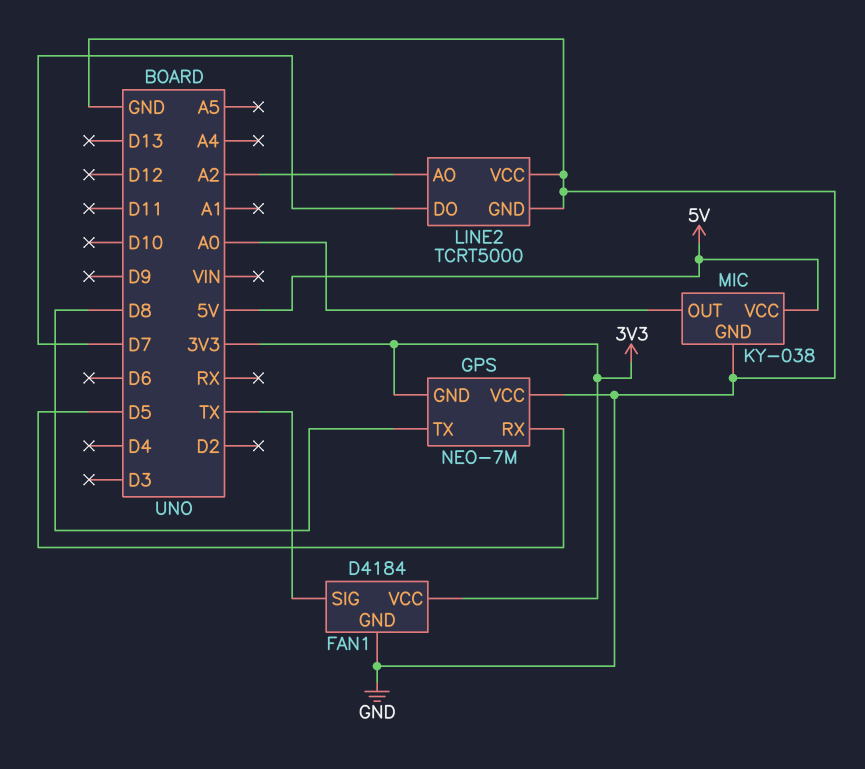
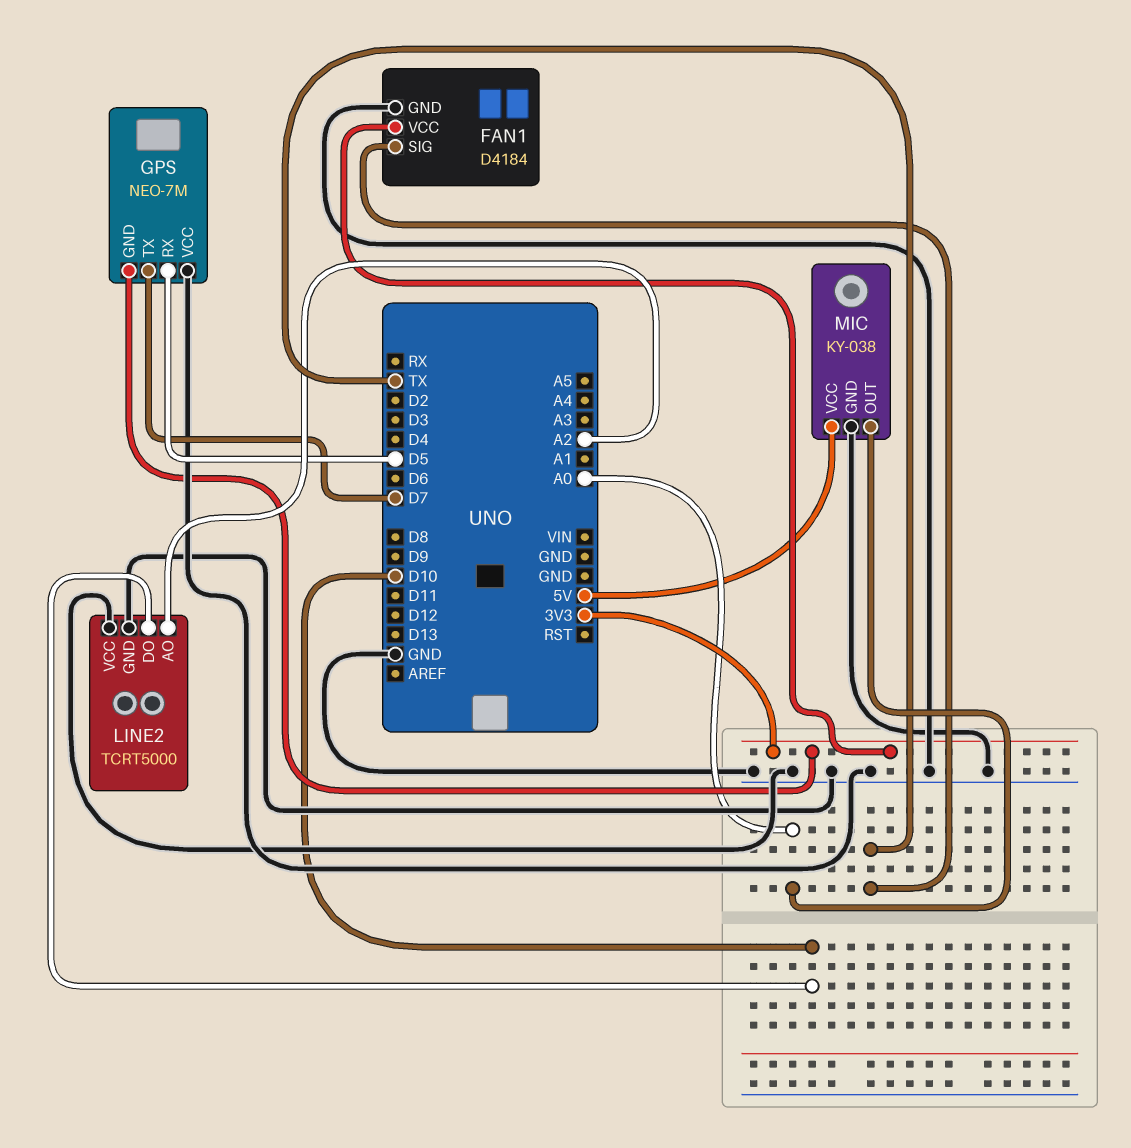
GPS pin TX: D8 -> D7
LINE2 pin DO: D7 -> D10

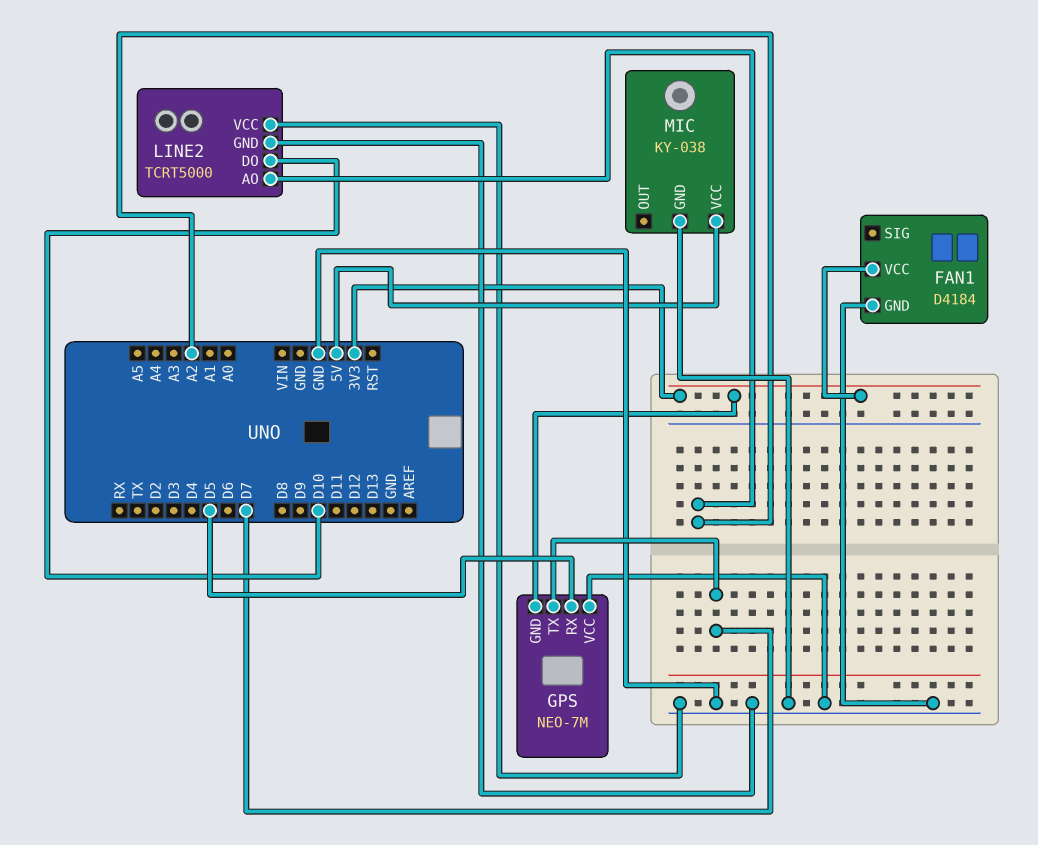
FAN1 pin SIG: TX -> none
MIC pin OUT: A0 -> none

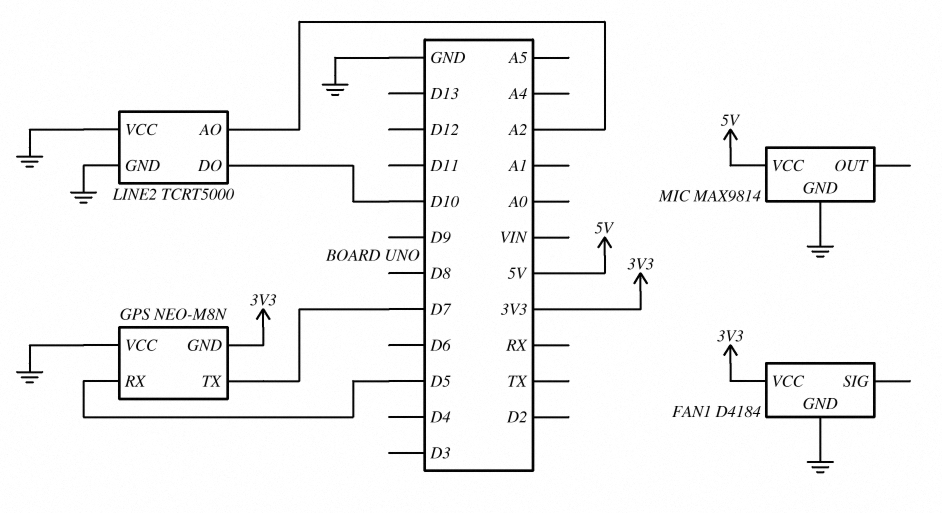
GPS: NEO-7M -> NEO-M8N
MIC: KY-038 -> MAX9814

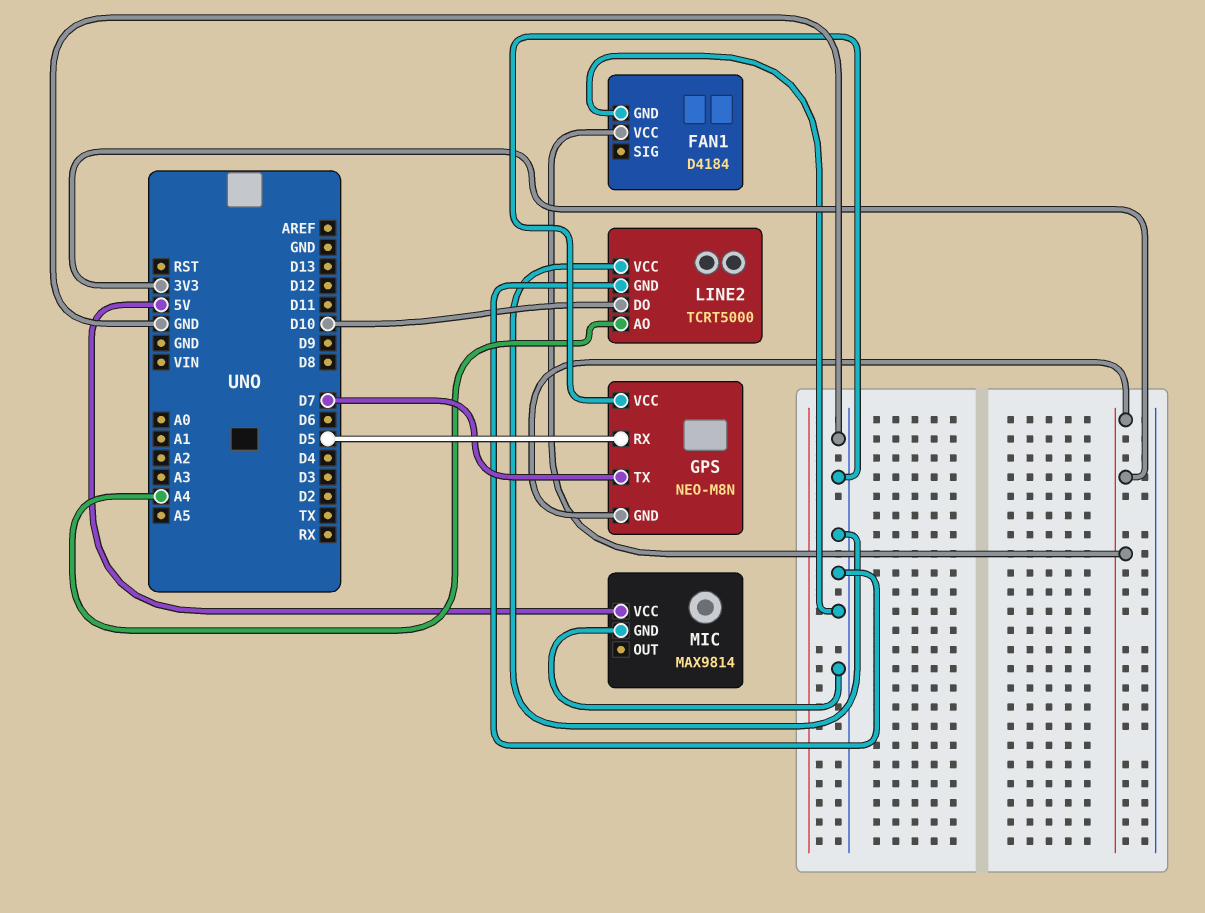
LINE2 pin AO: A2 -> A4

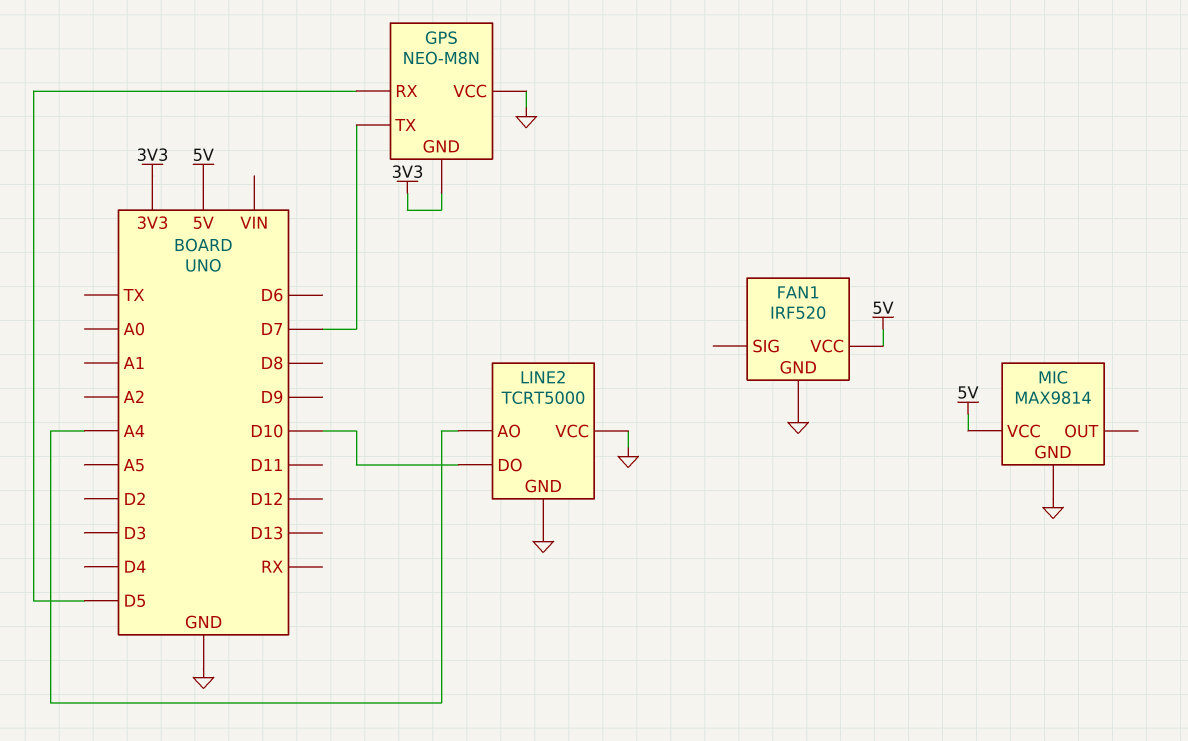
FAN1: D4184 -> IRF520
FAN1 pin VCC: 3V3 -> 5V

